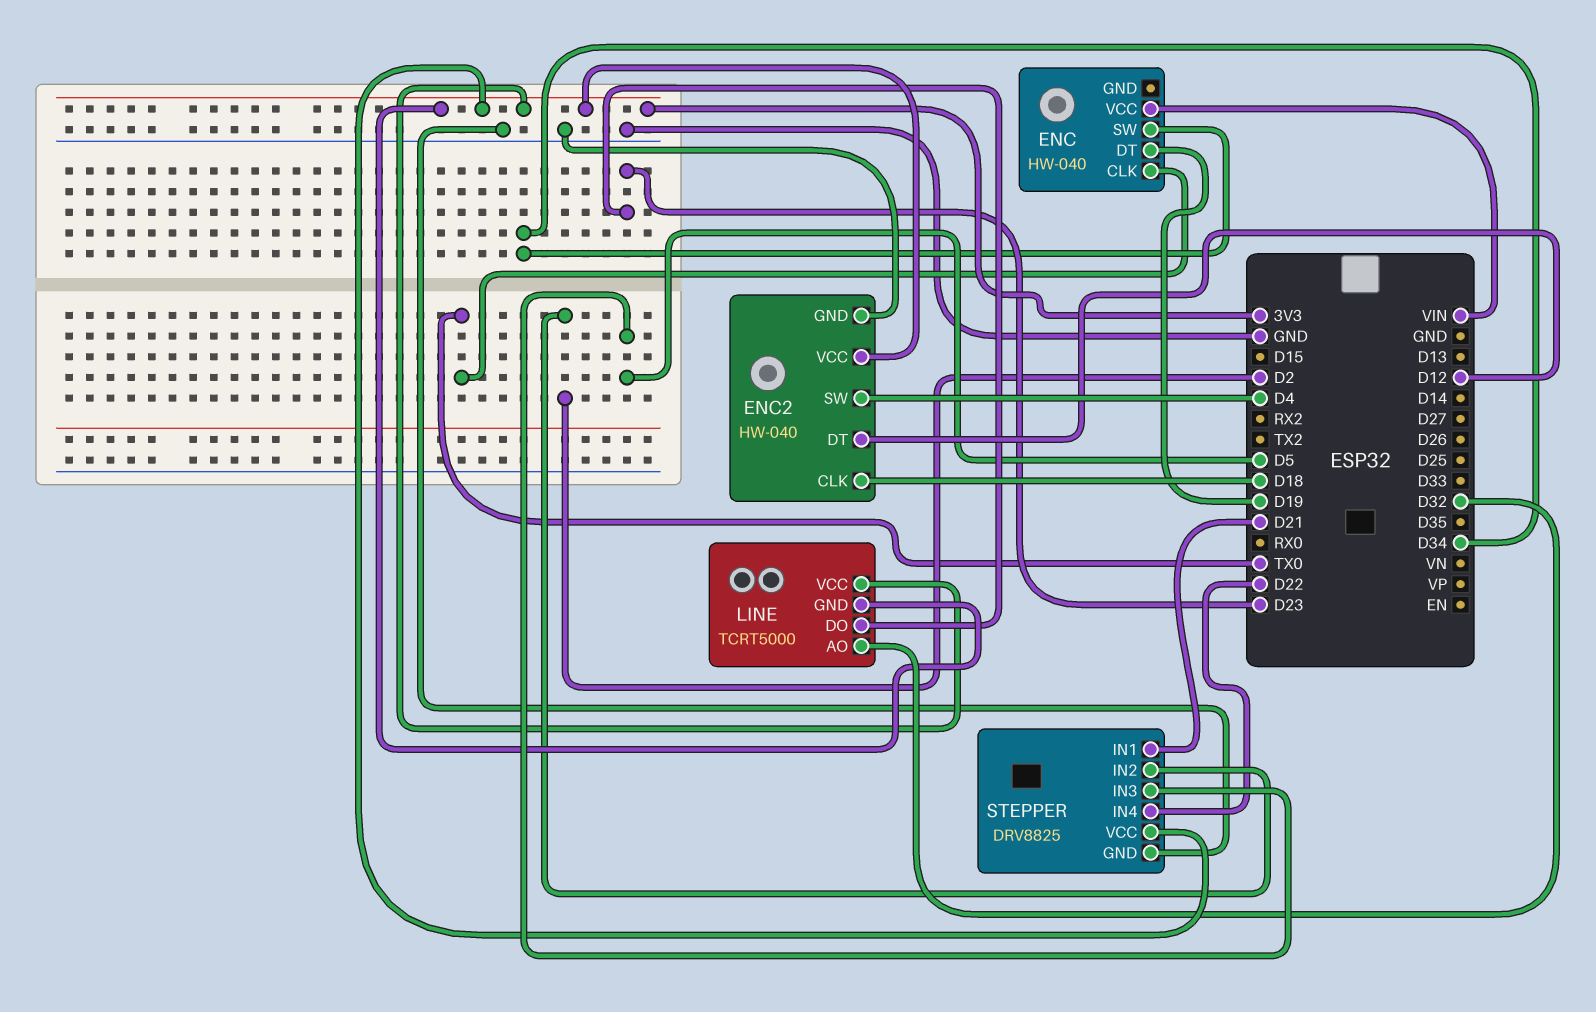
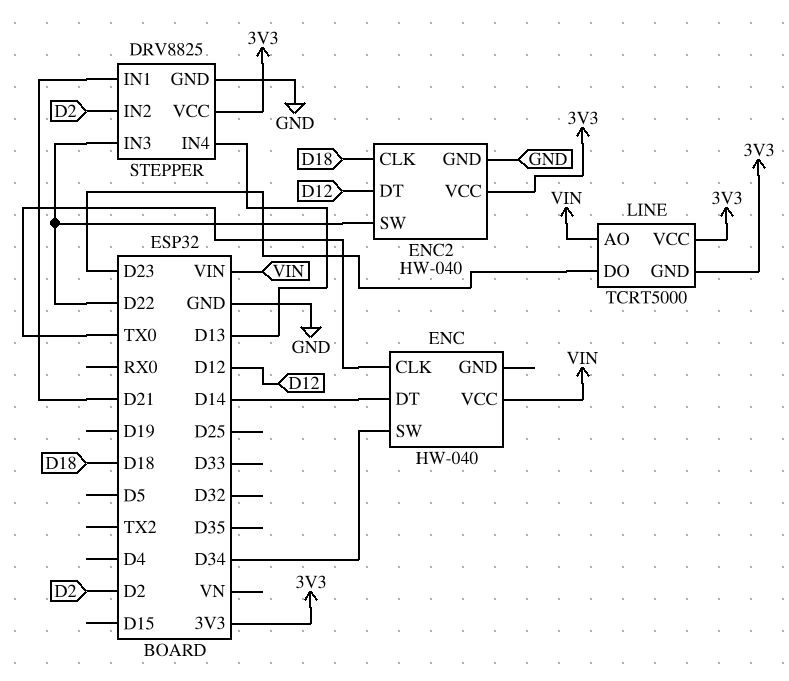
ENC pin DT: D19 -> D14
ENC2 pin SW: D4 -> D22
LINE pin AO: D32 -> VIN
STEPPER pin IN3: D5 -> D22
STEPPER pin IN4: D22 -> D13

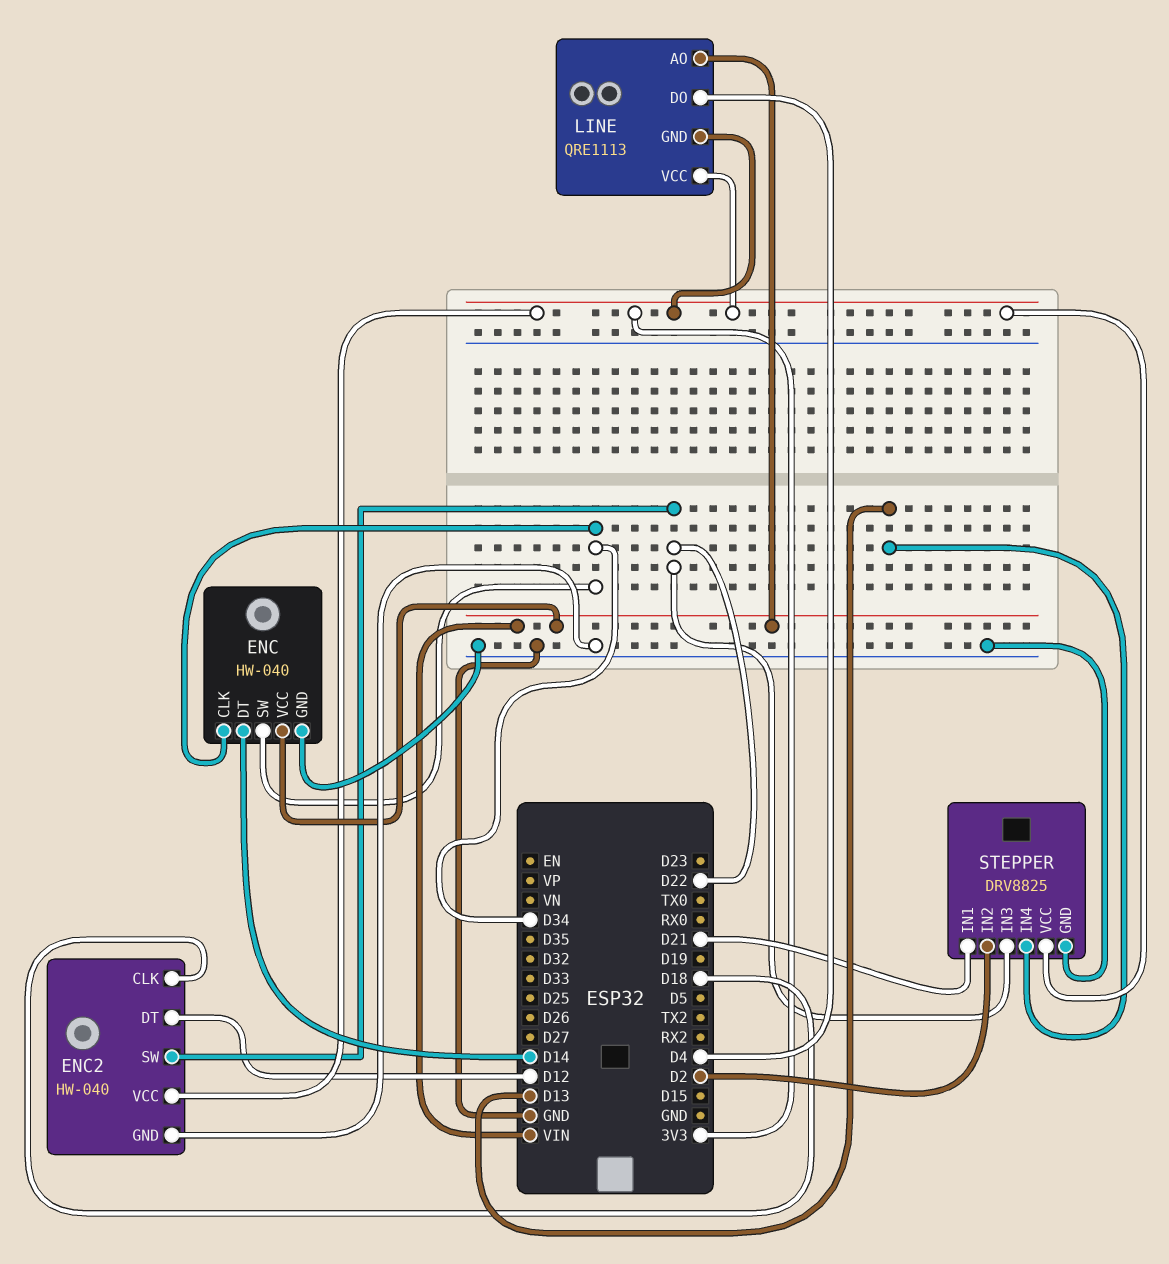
ENC pin CLK: TX0 -> D34
ENC pin GND: none -> GND
LINE: TCRT5000 -> QRE1113
LINE pin DO: D23 -> D4

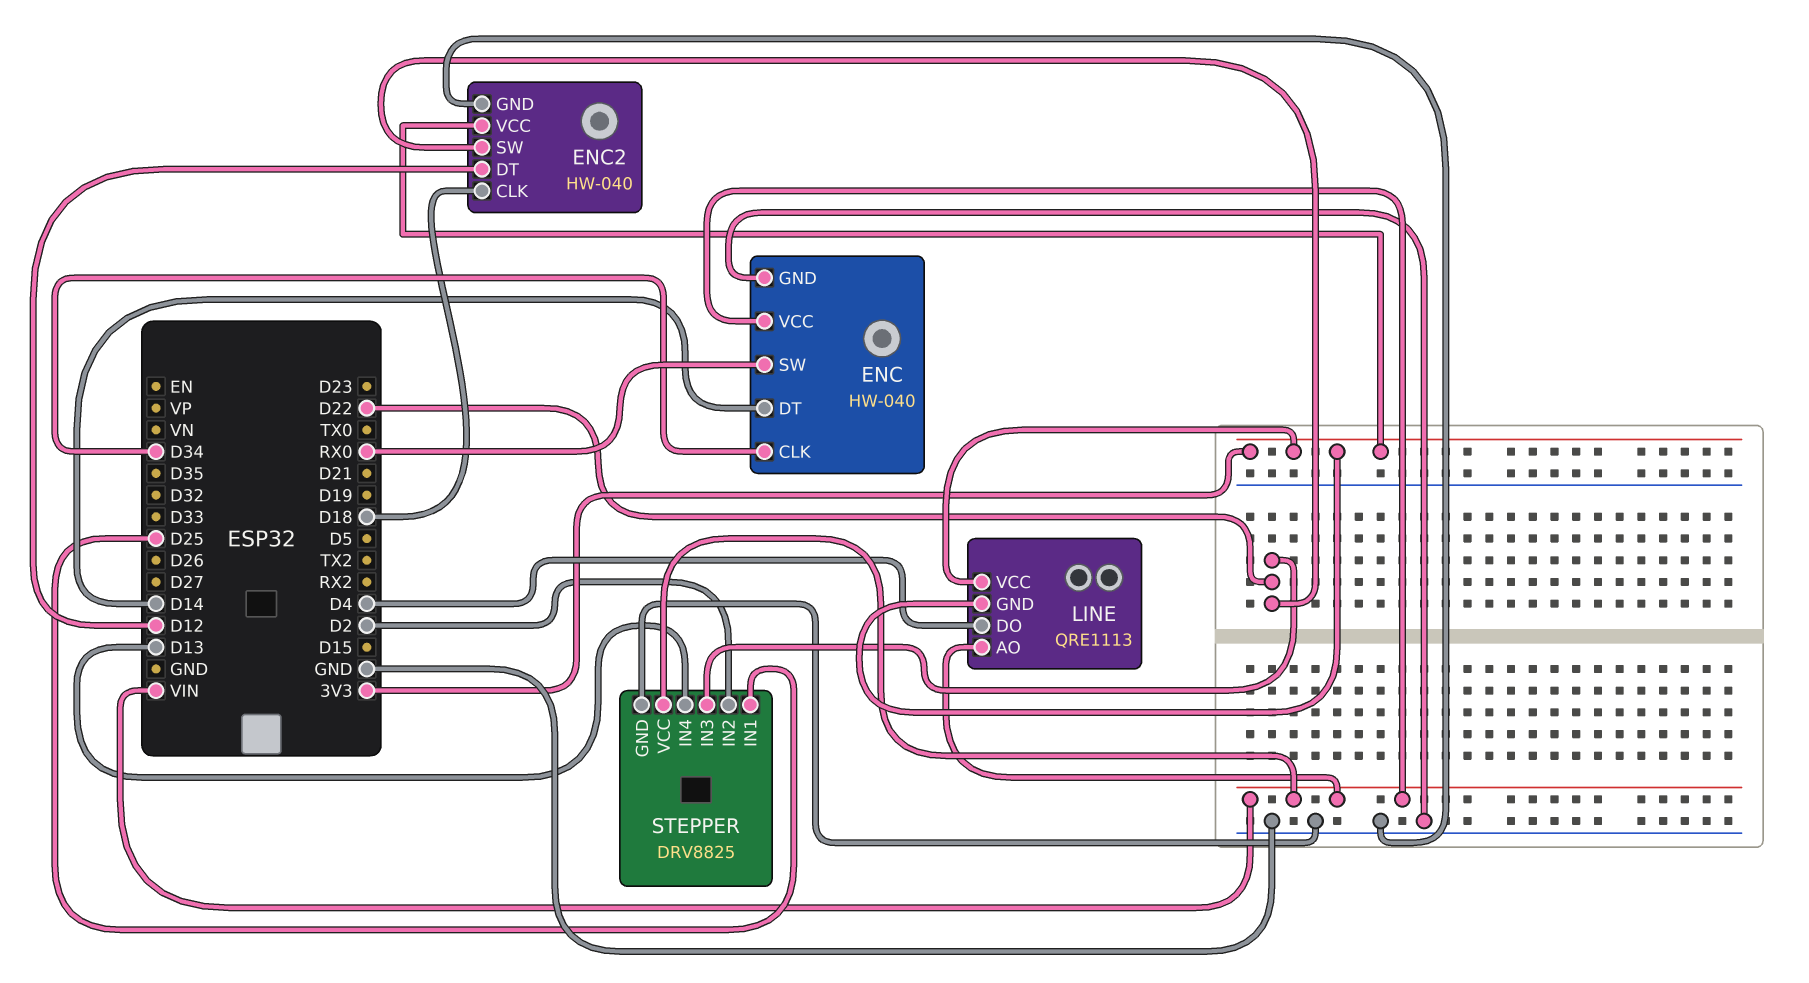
ENC pin SW: D34 -> RX0
STEPPER pin IN1: D21 -> D25
STEPPER pin VCC: 3V3 -> VIN

